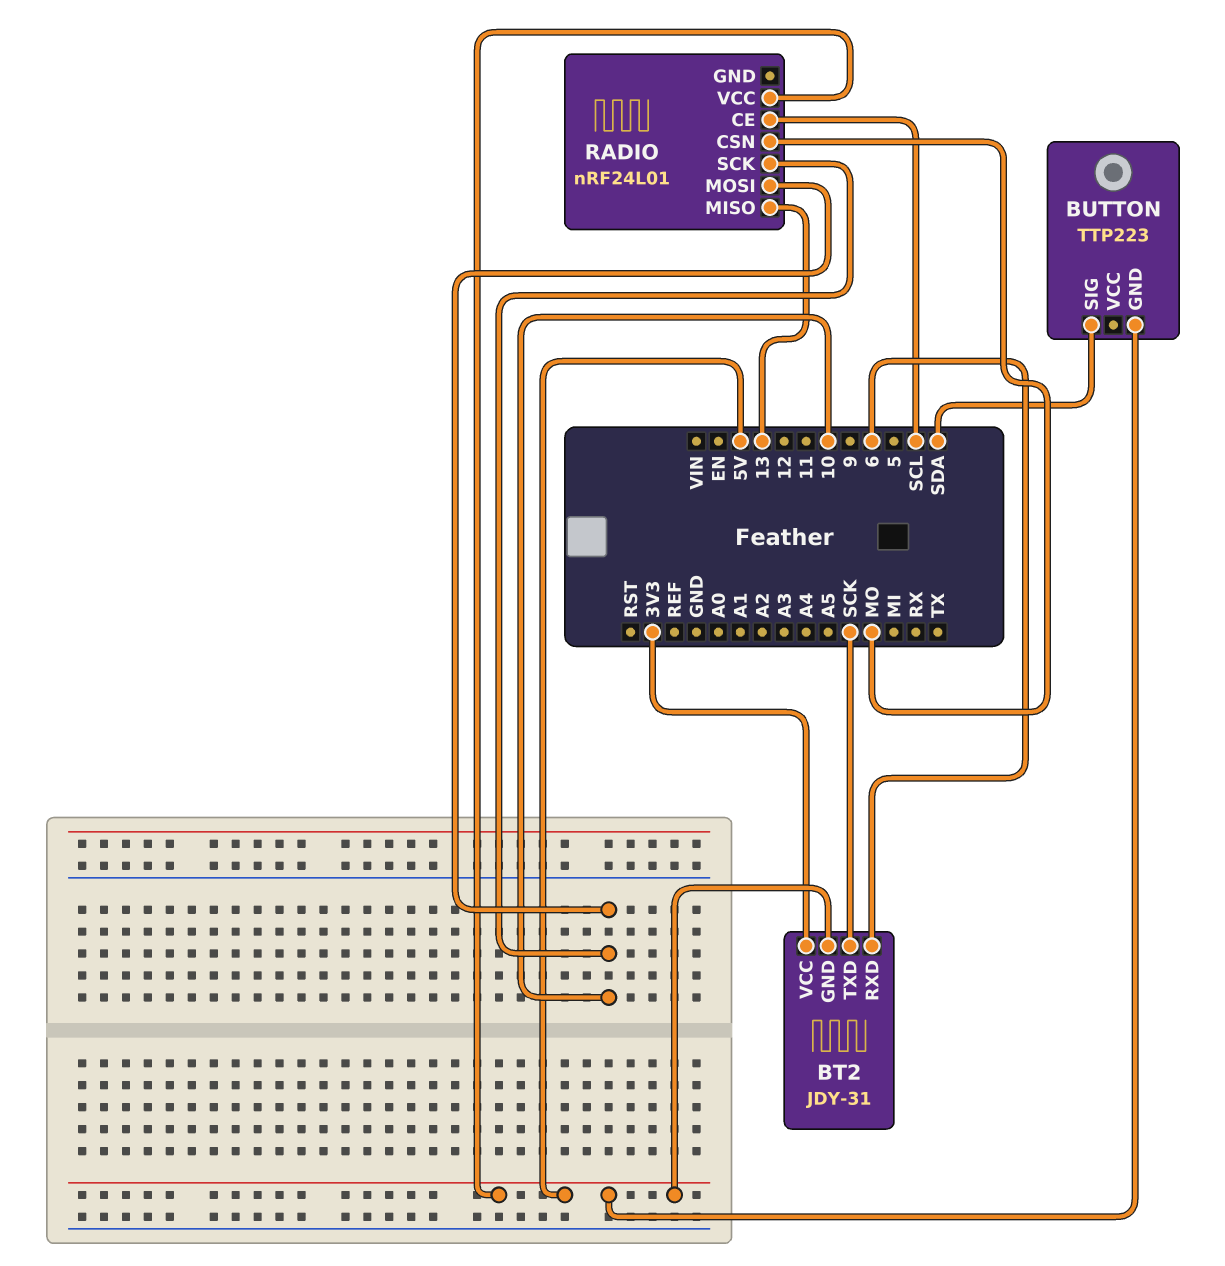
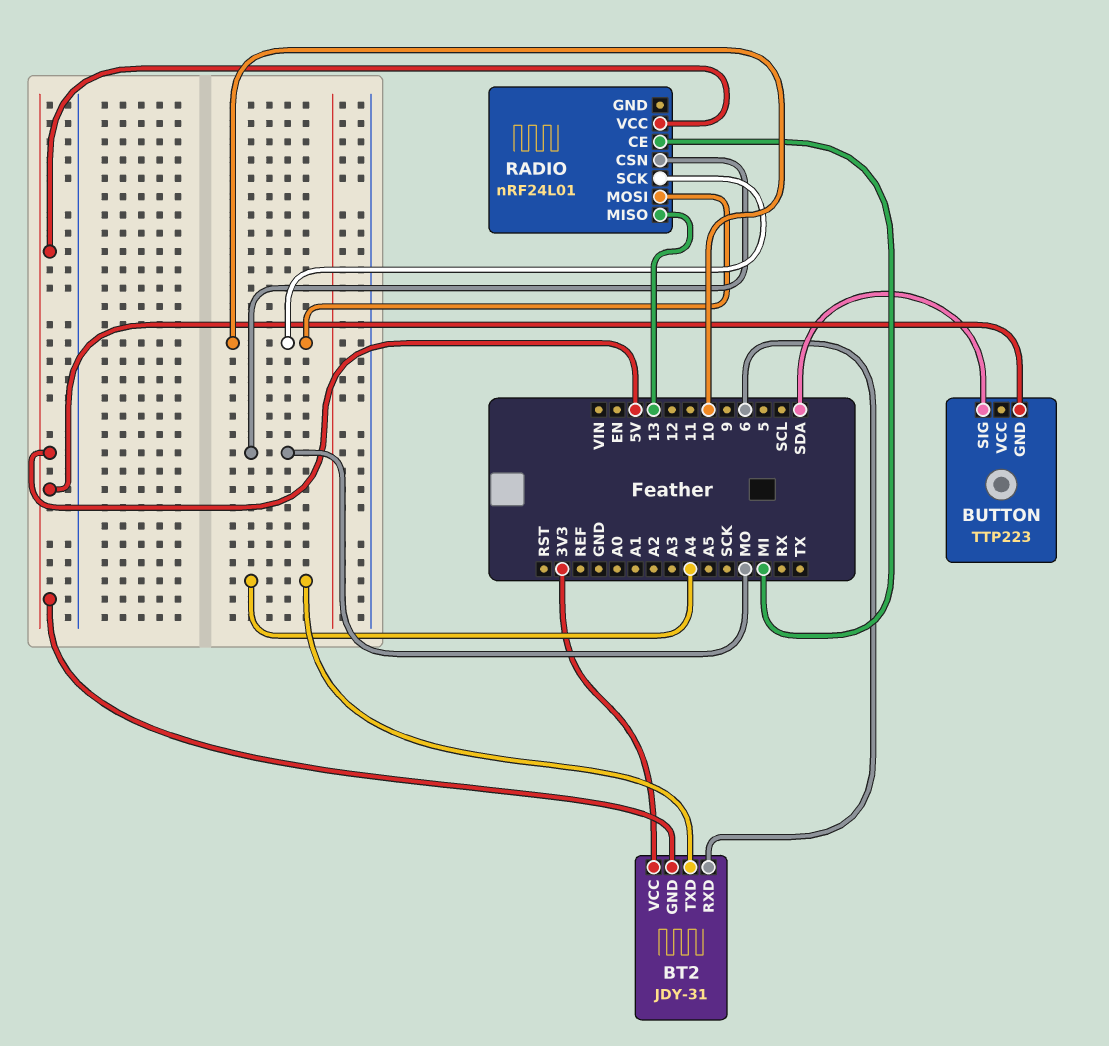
BT2 pin TXD: SCK -> A4
RADIO pin CE: SCL -> MI

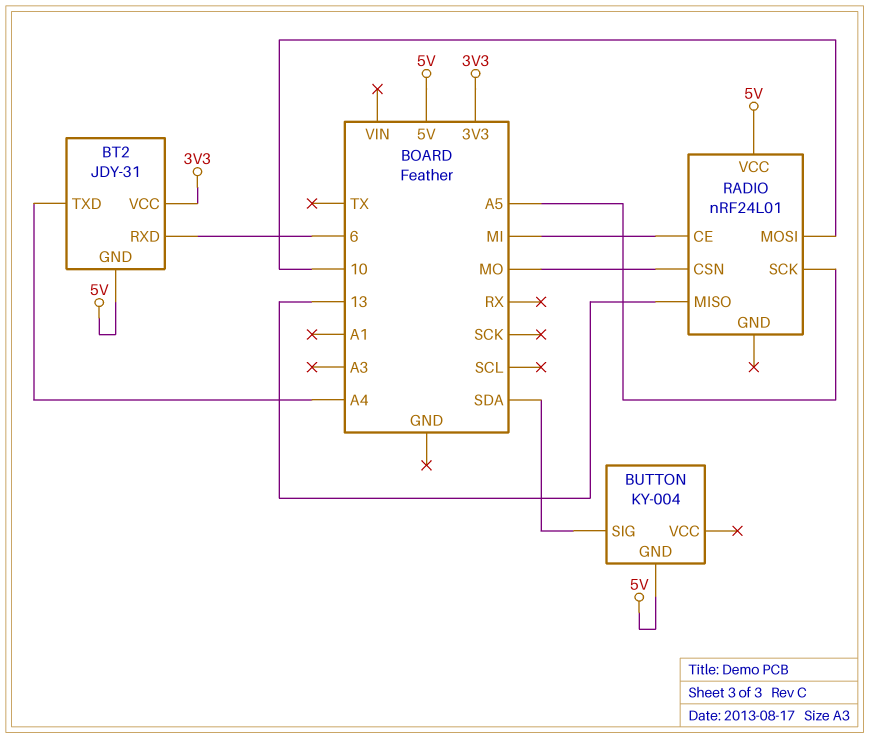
BUTTON: TTP223 -> KY-004
RADIO pin SCK: 10 -> A5

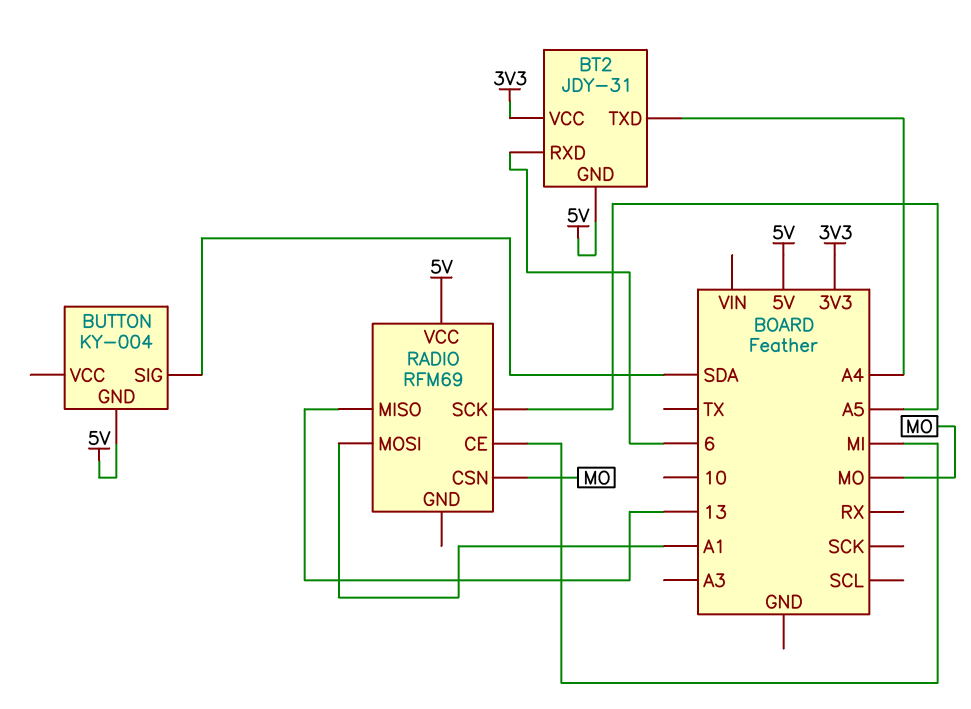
RADIO: nRF24L01 -> RFM69
RADIO pin MOSI: 10 -> A1

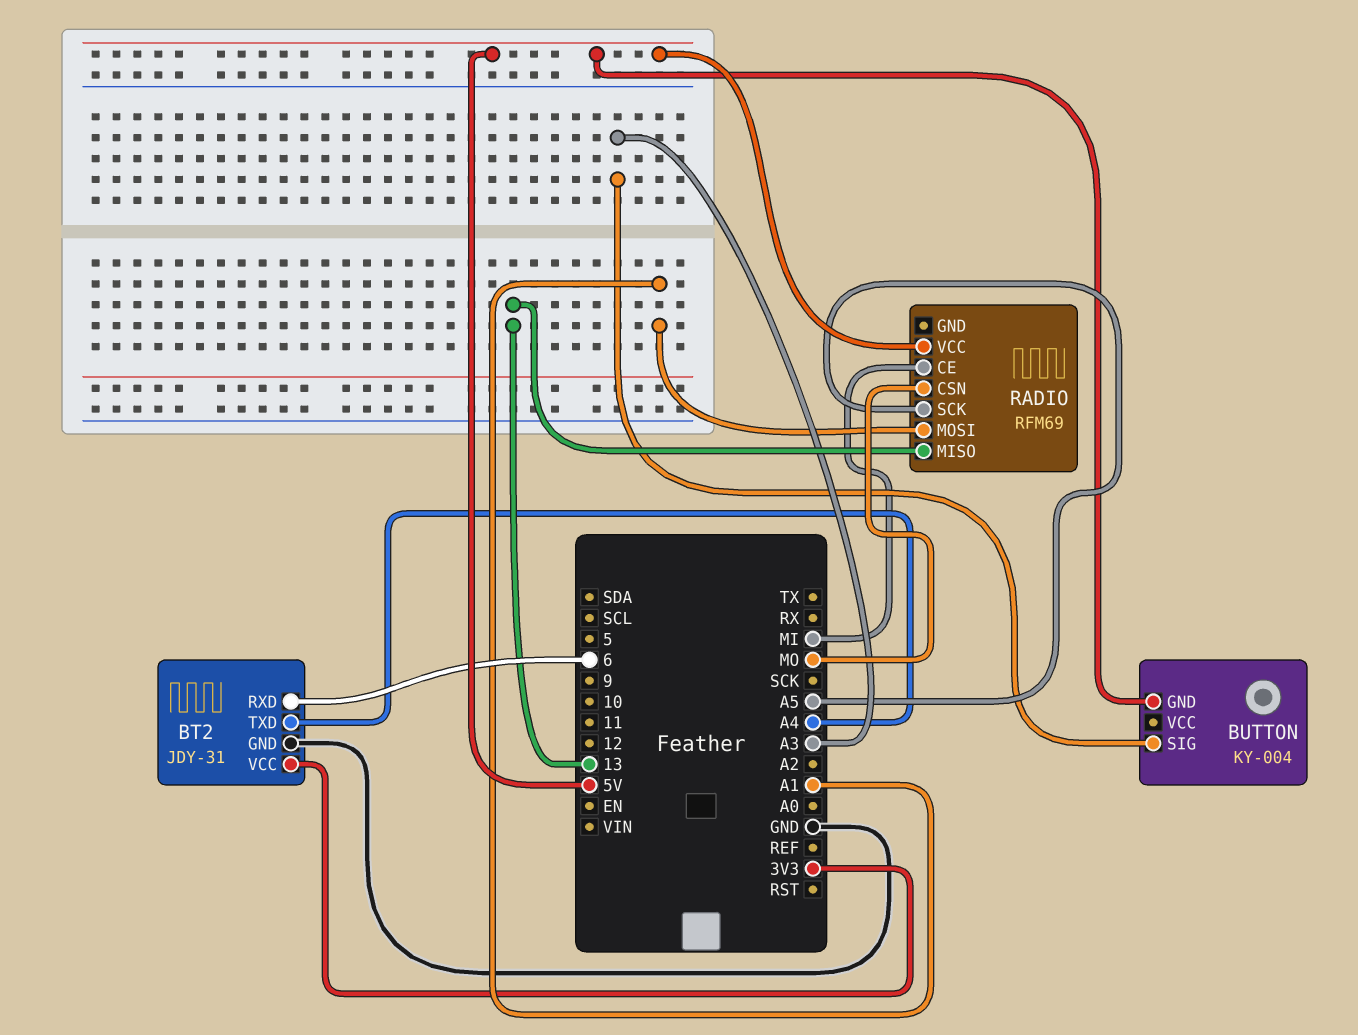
BT2 pin GND: 5V -> GND
BUTTON pin SIG: SDA -> A3

